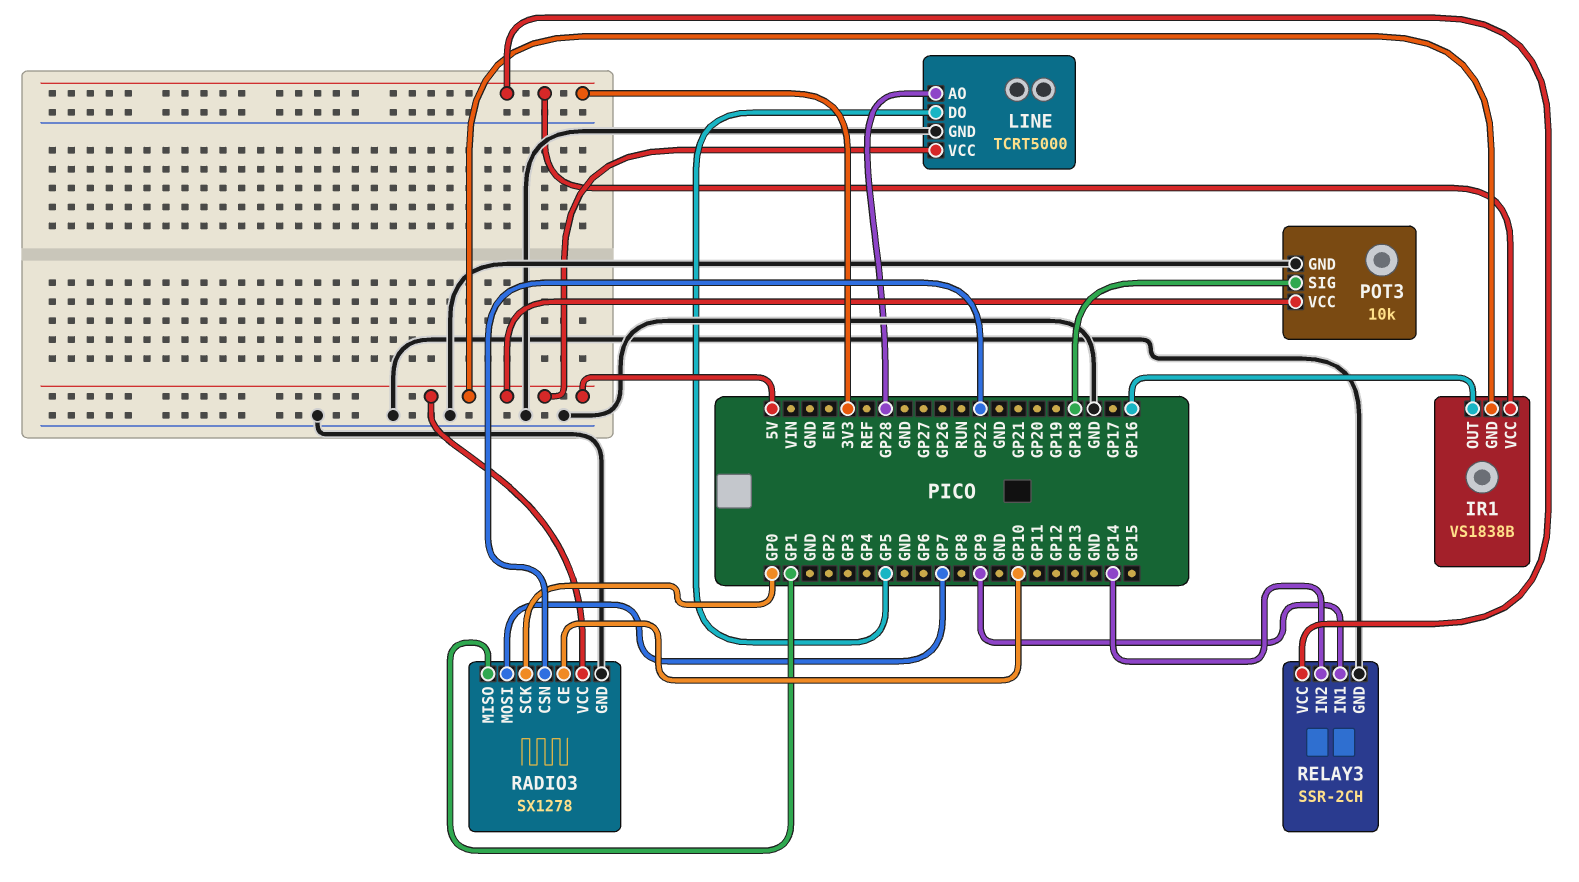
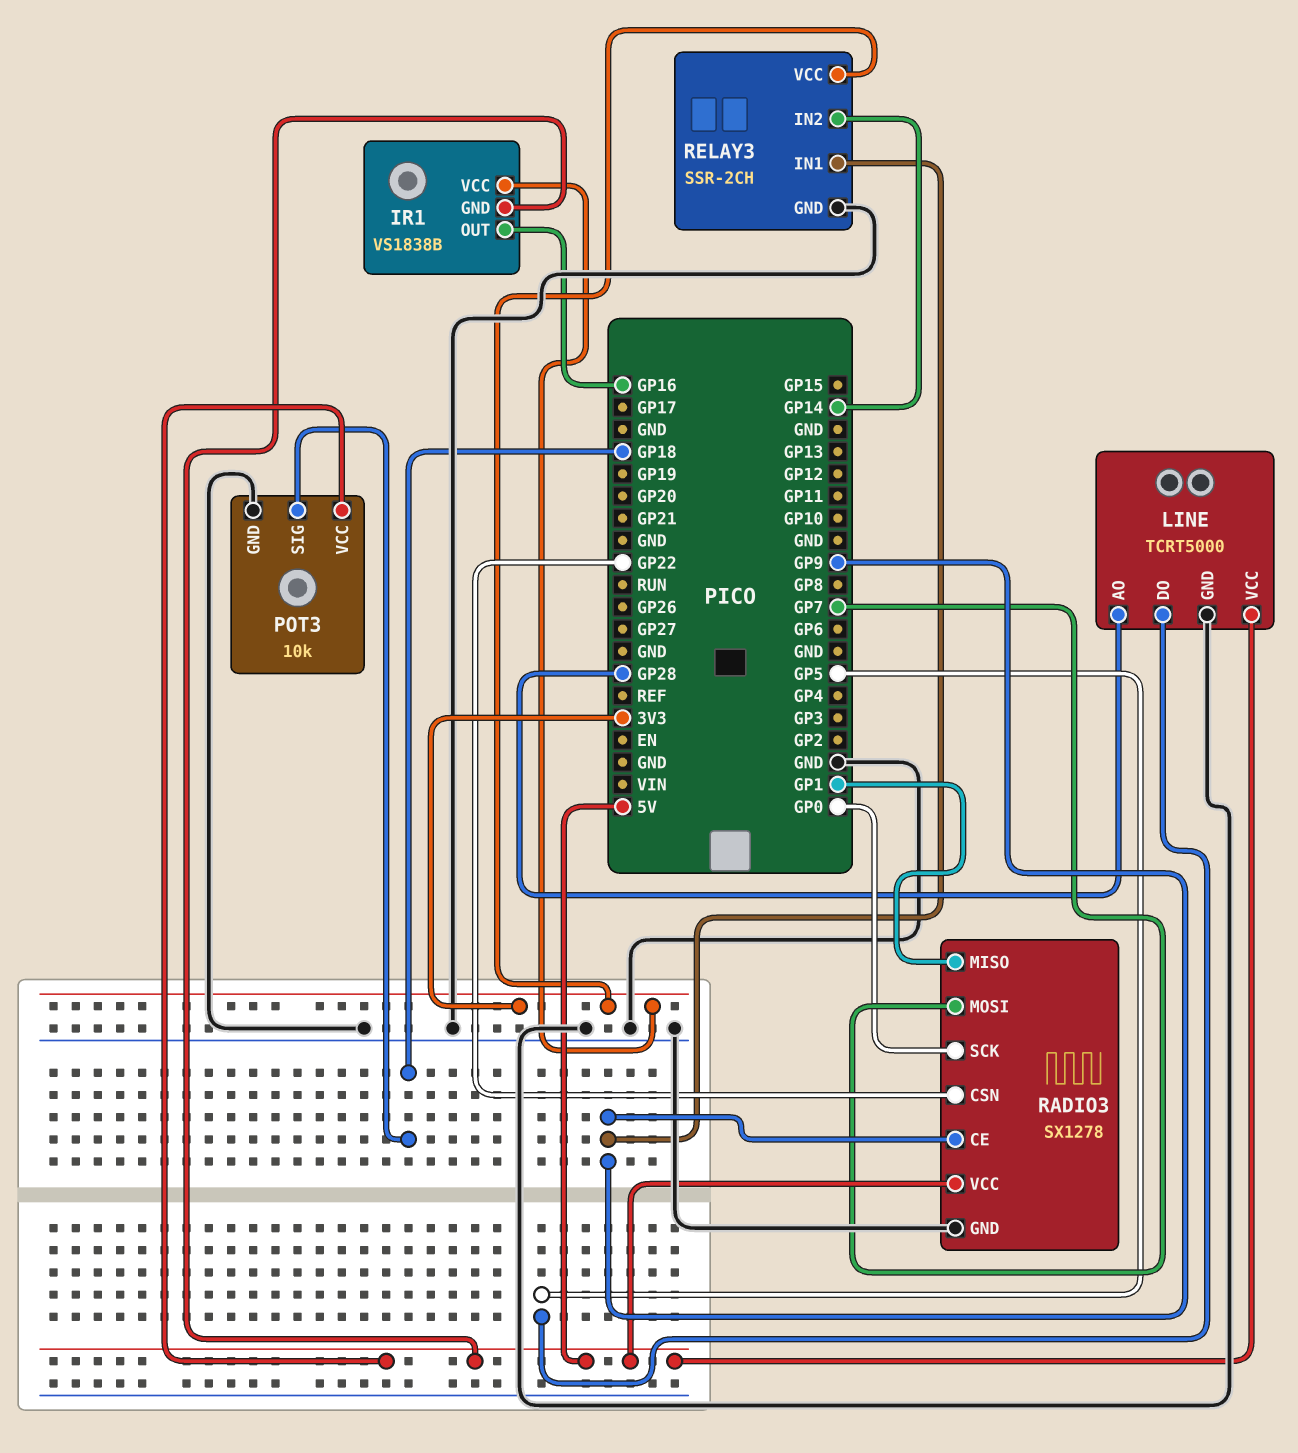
RADIO3 pin CE: GP10 -> GP9

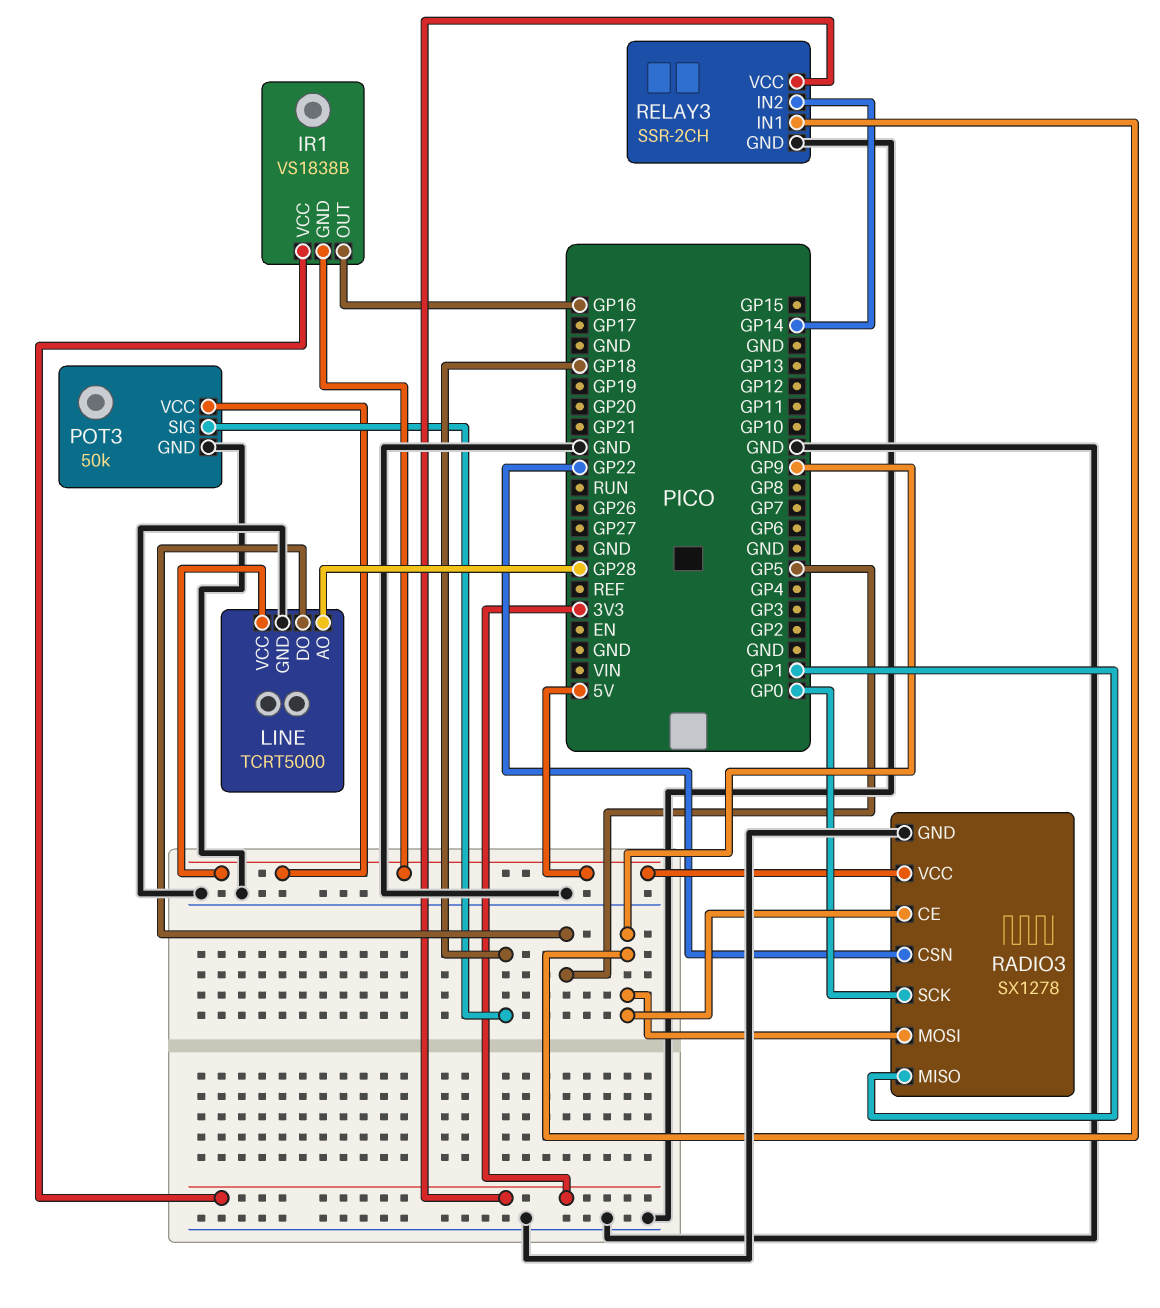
POT3: 10k -> 50k
RADIO3 pin MOSI: GP7 -> GP9

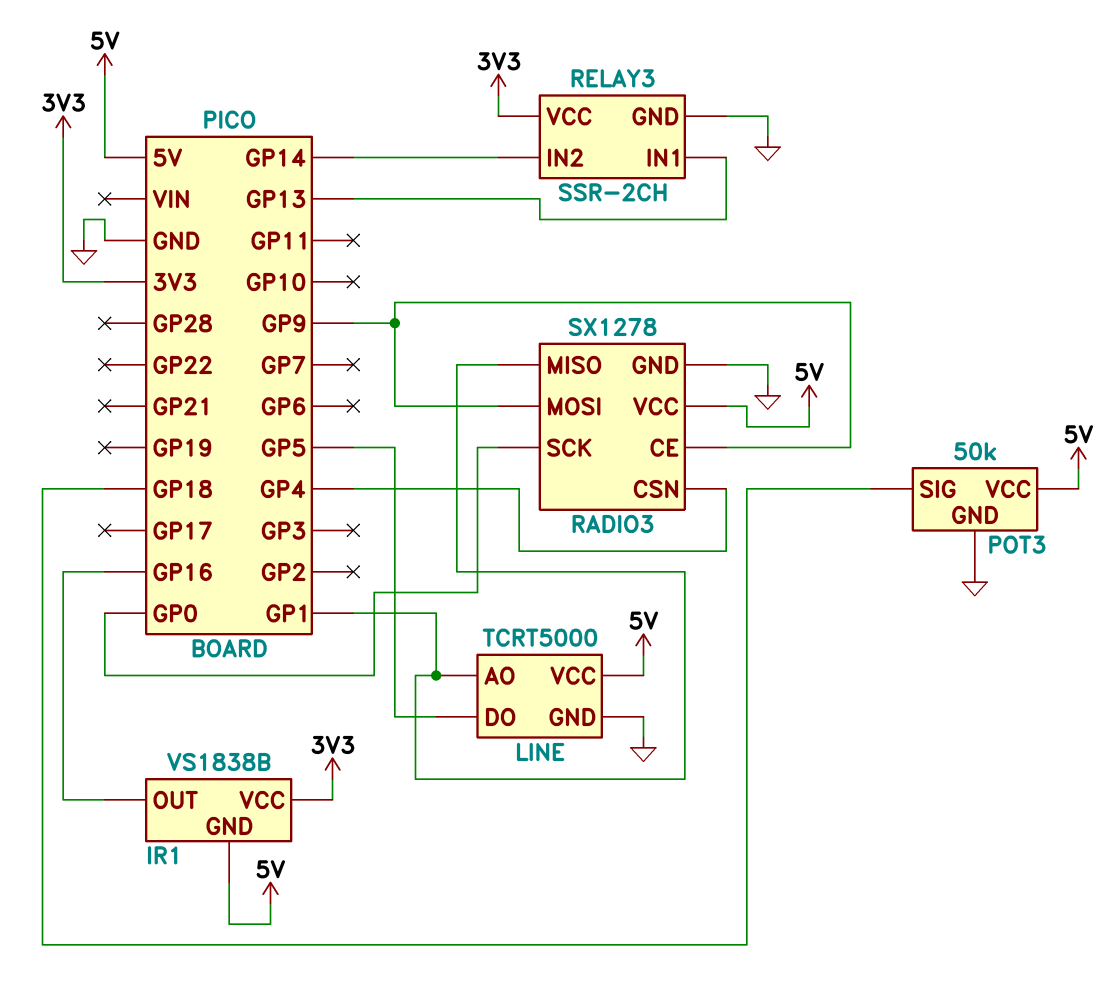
LINE pin AO: GP28 -> GP1
RADIO3 pin CSN: GP22 -> GP4
RELAY3 pin IN1: GP9 -> GP13

